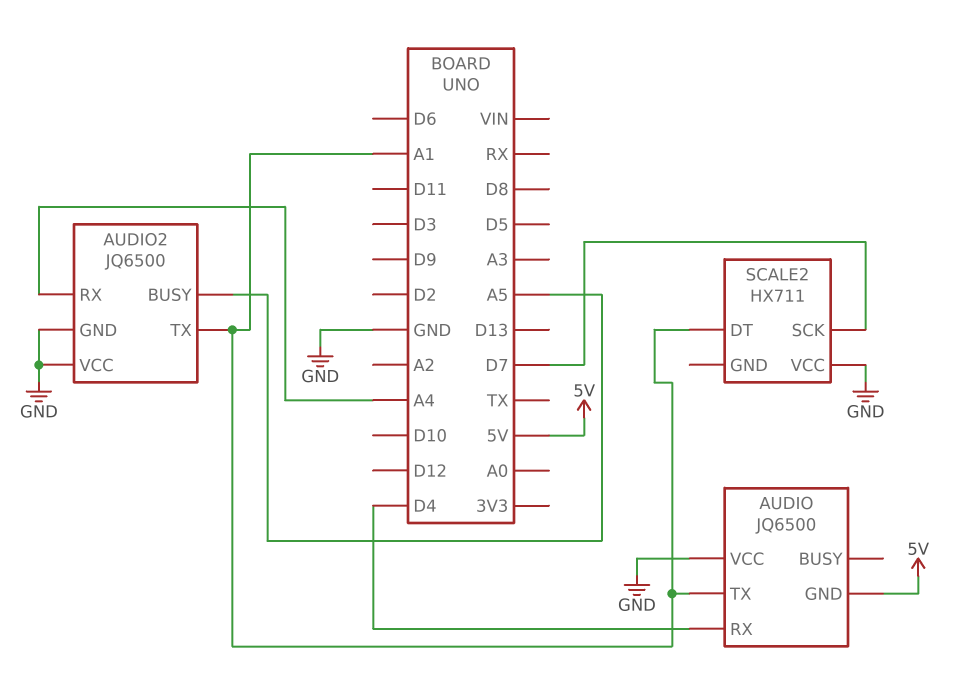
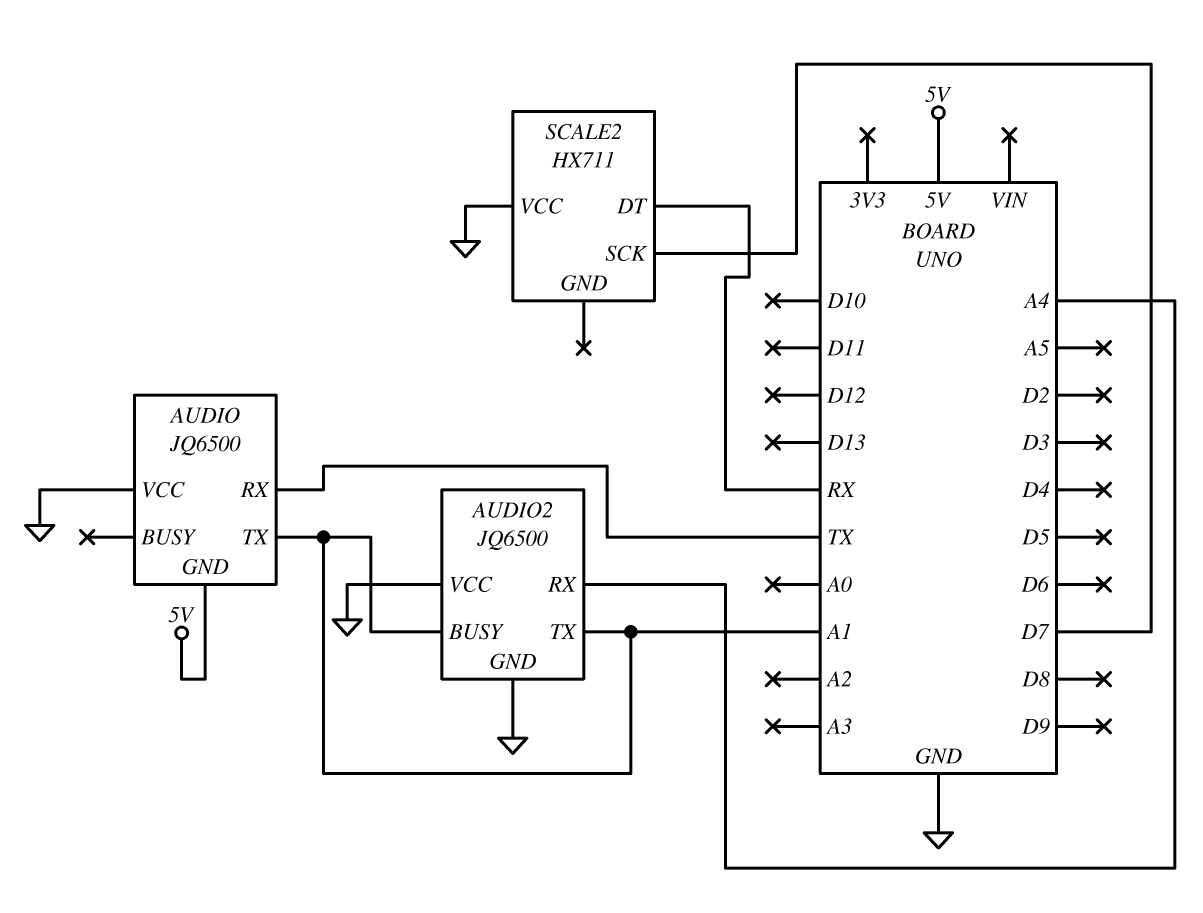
AUDIO pin RX: D4 -> TX
AUDIO2 pin BUSY: A5 -> A1
SCALE2 pin DT: A1 -> RX

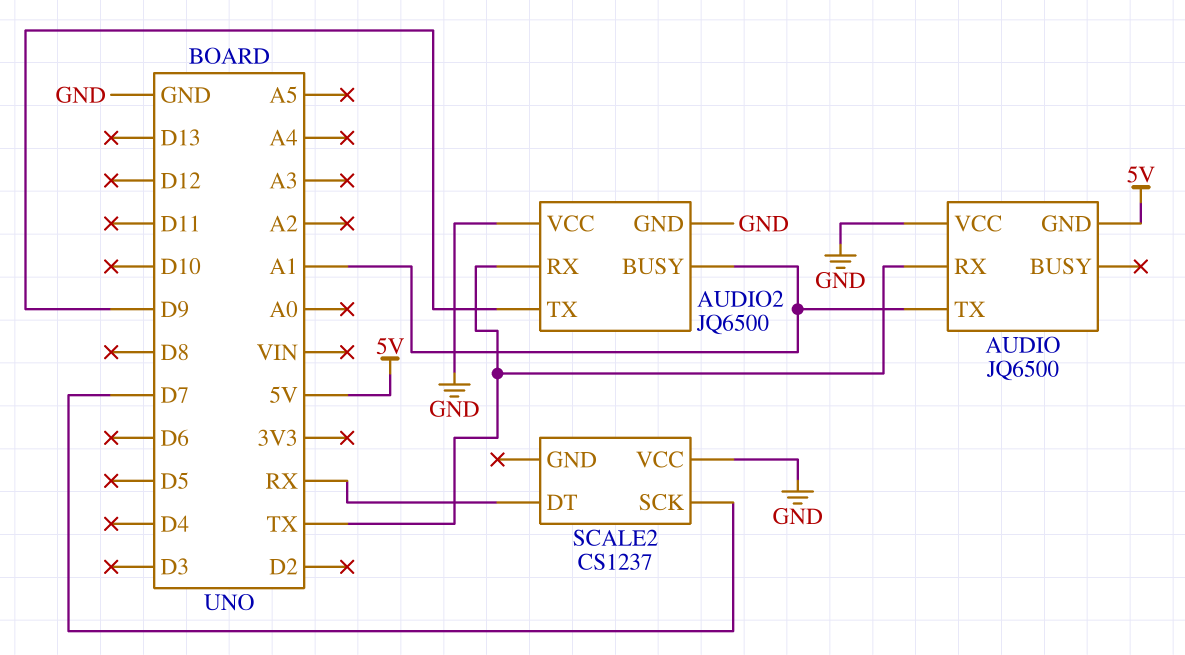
AUDIO2 pin RX: A4 -> TX
AUDIO2 pin TX: A1 -> D9
SCALE2: HX711 -> CS1237

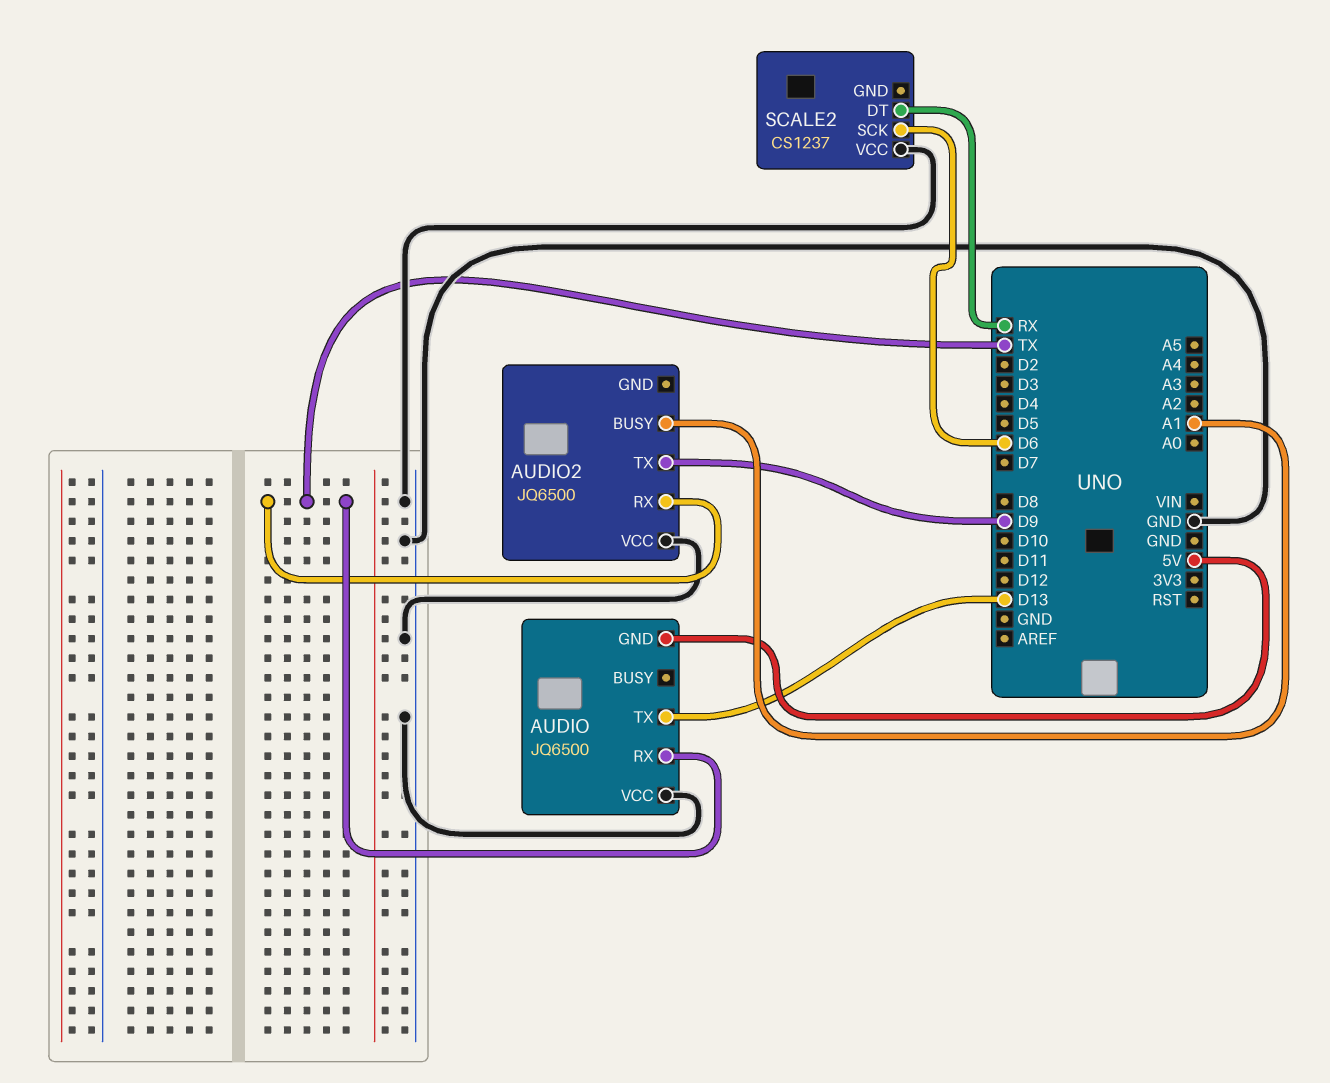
AUDIO pin TX: A1 -> D13
AUDIO2 pin GND: GND -> none
SCALE2 pin SCK: D7 -> D6

